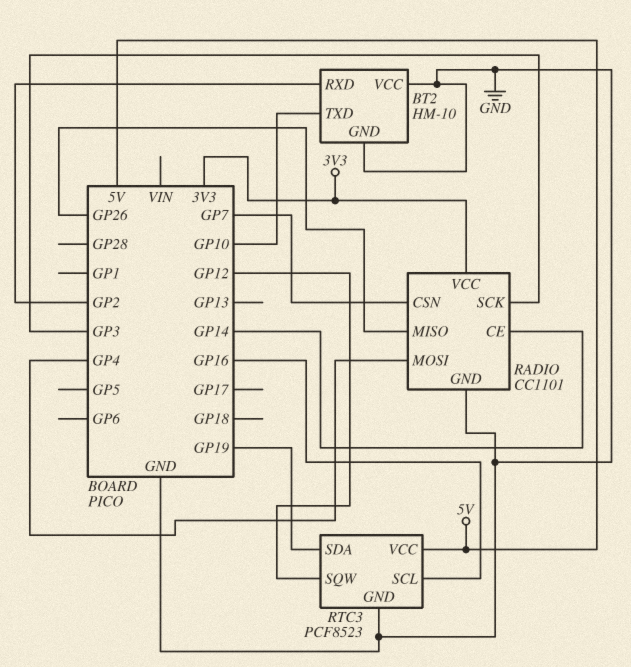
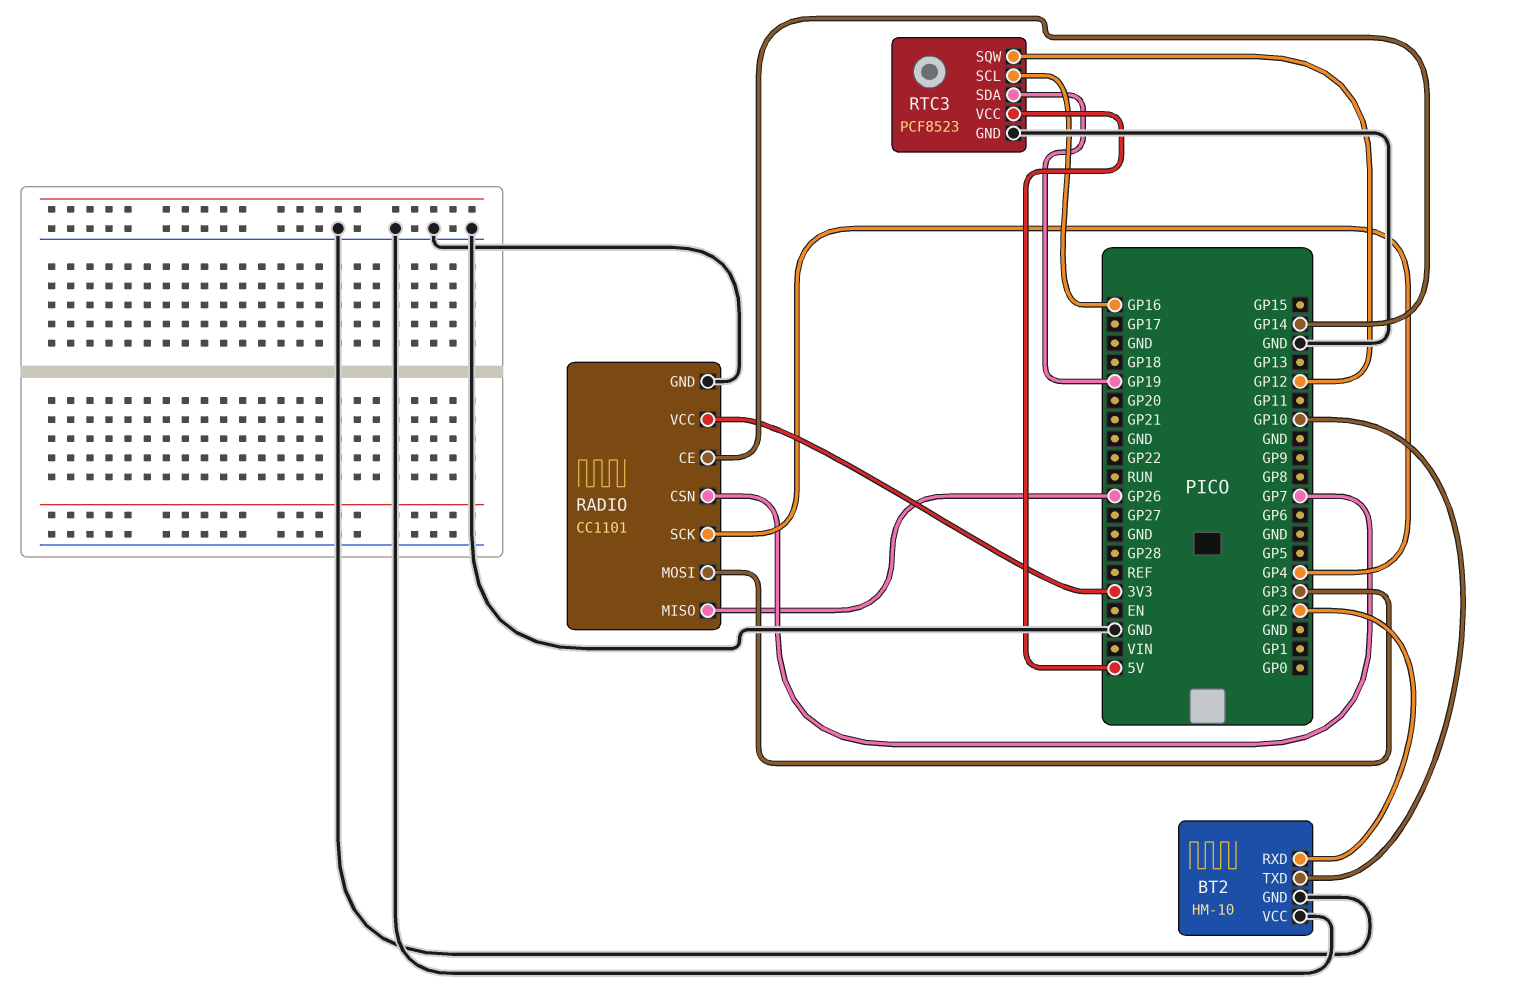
RADIO pin MOSI: GP4 -> GP3
RADIO pin SCK: GP3 -> GP4

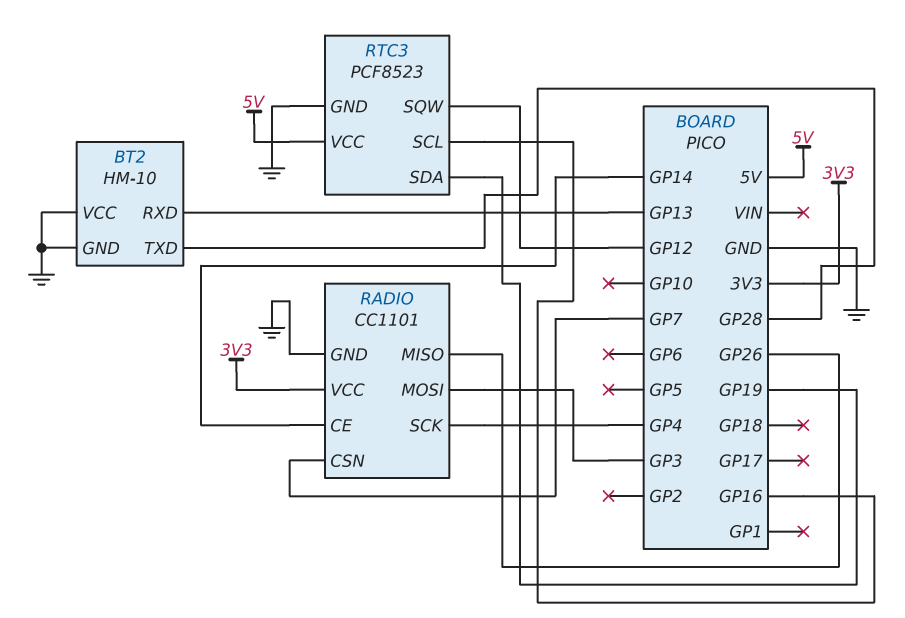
BT2 pin RXD: GP2 -> GP13
BT2 pin TXD: GP10 -> GP28

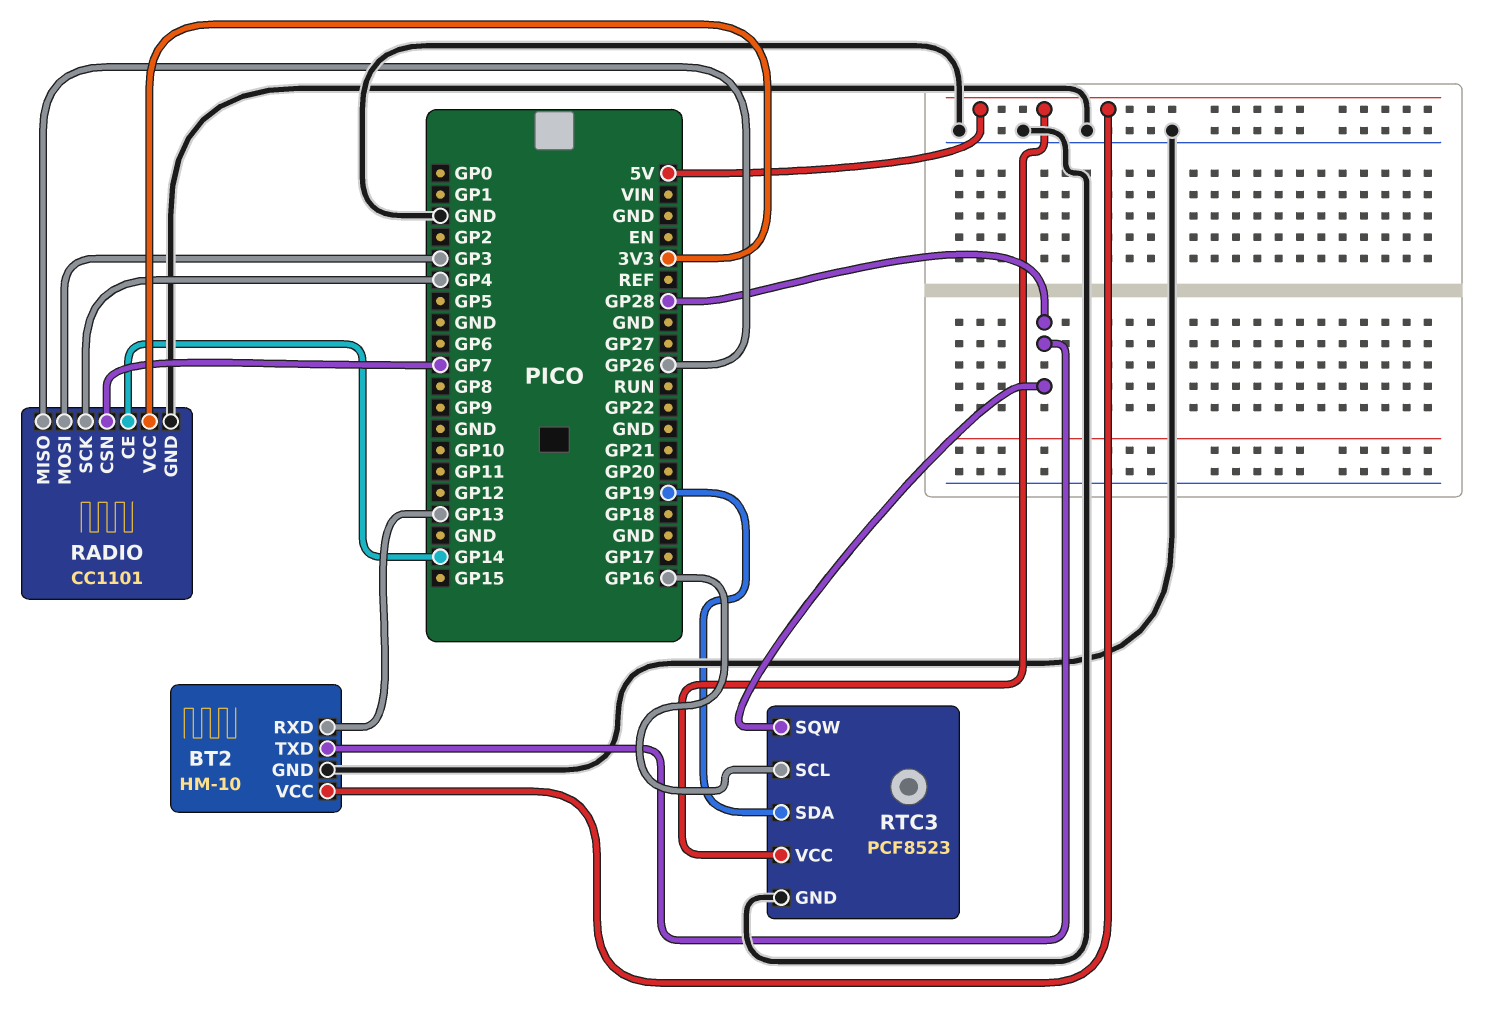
BT2 pin VCC: GND -> 5V
RTC3 pin SQW: GP12 -> GP28

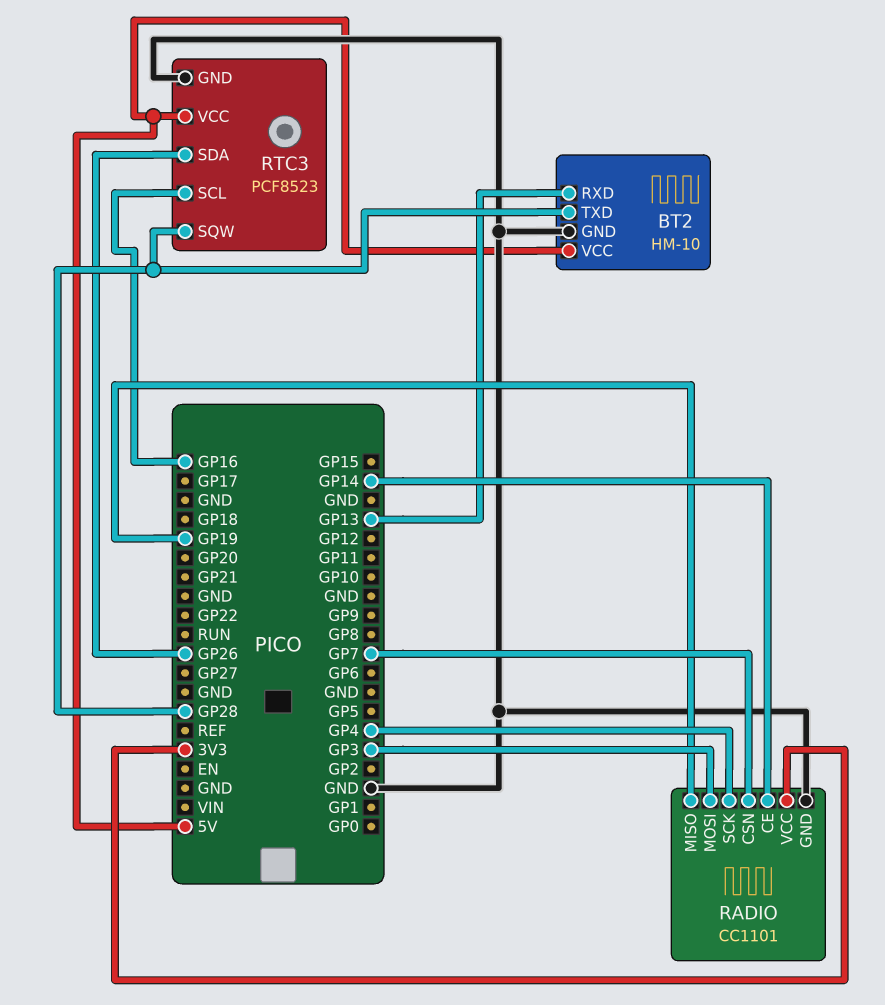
RADIO pin MISO: GP26 -> GP19
RTC3 pin SDA: GP19 -> GP26

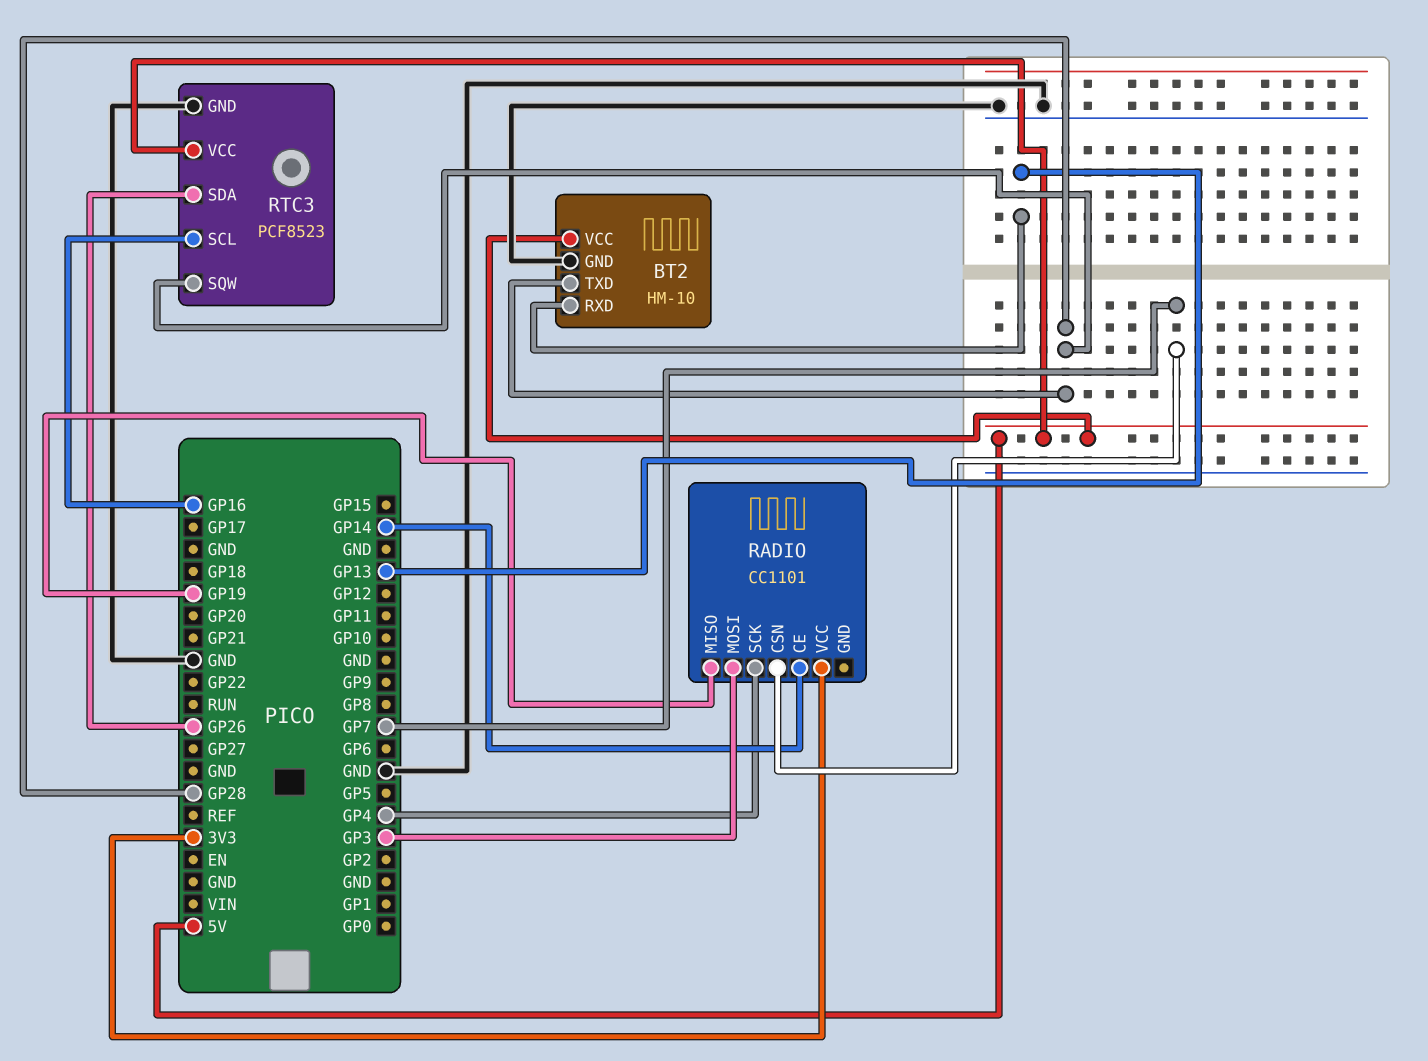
RADIO pin GND: GND -> none

